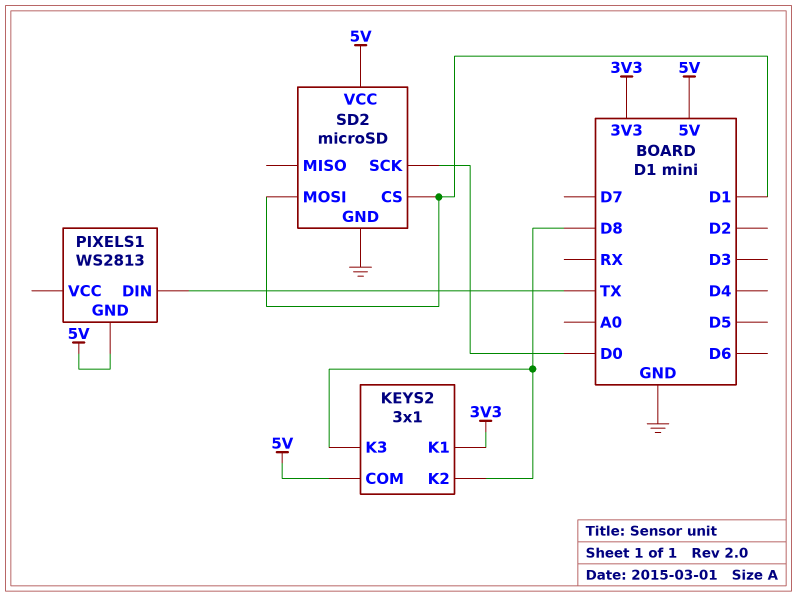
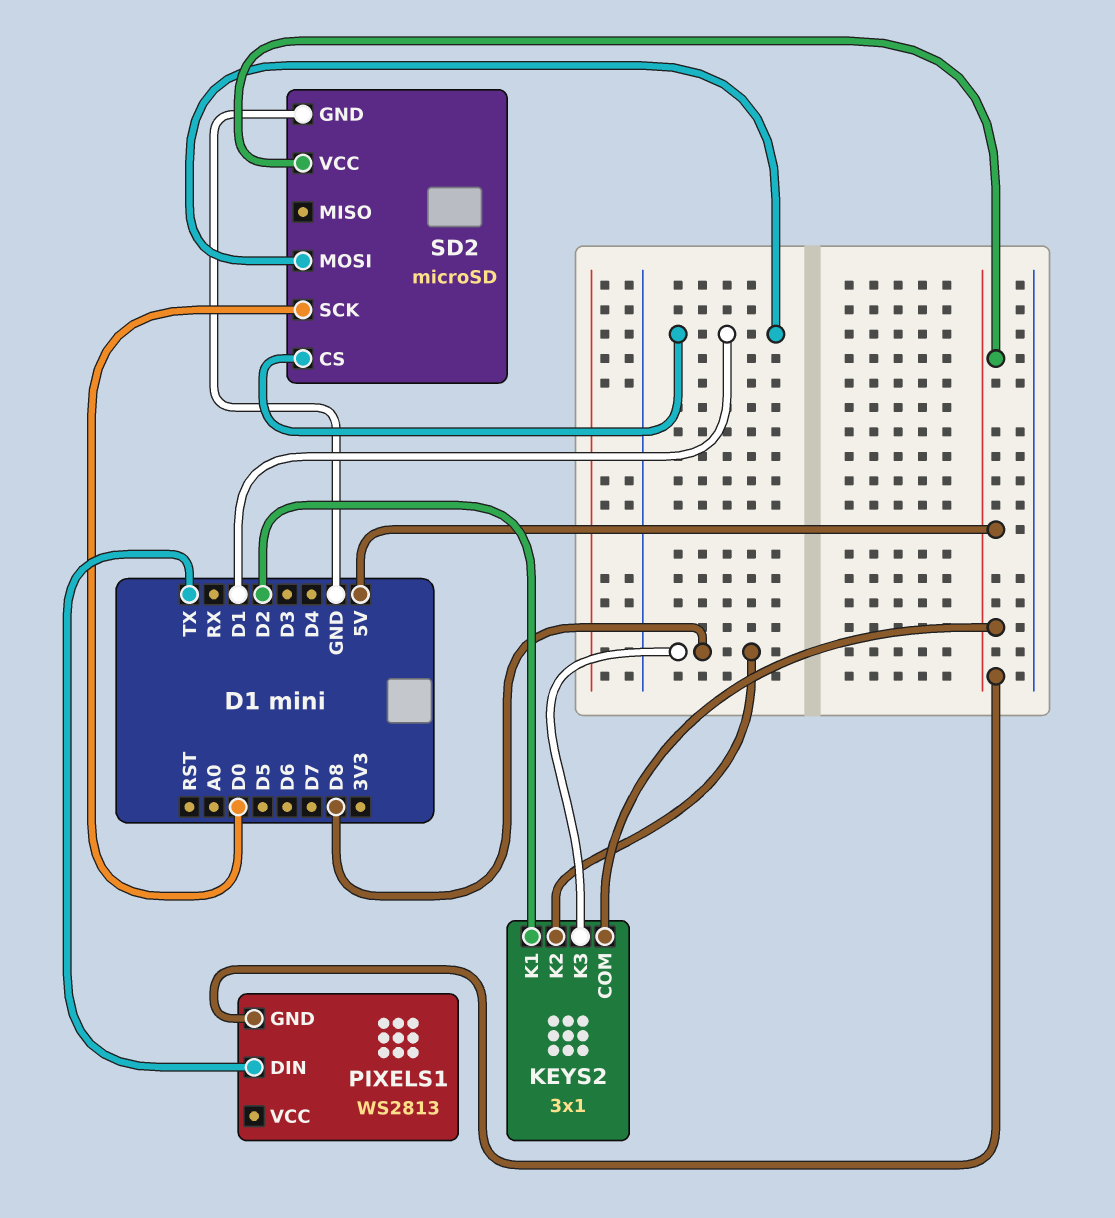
KEYS2 pin K1: 3V3 -> D2

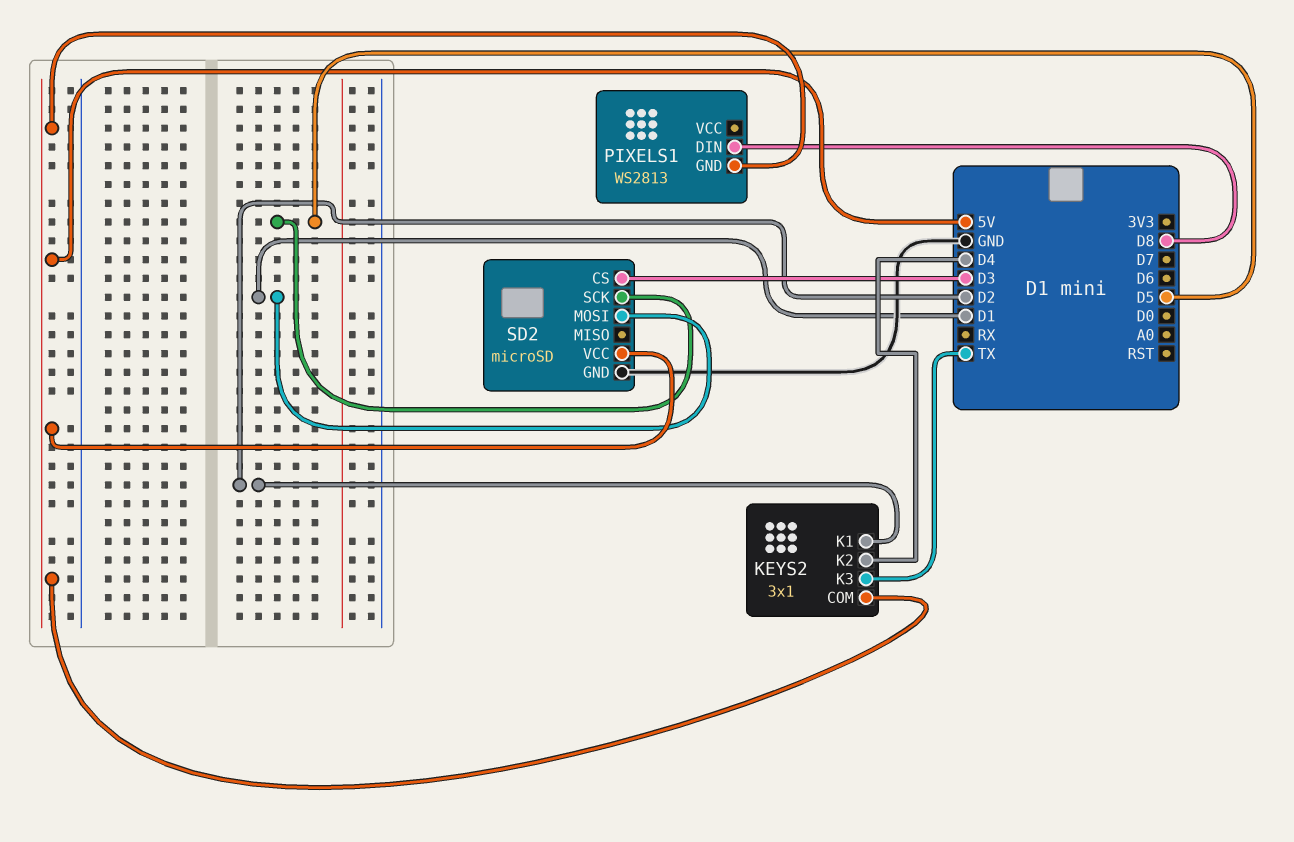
KEYS2 pin K2: D8 -> D4
KEYS2 pin K3: D8 -> TX
PIXELS1 pin DIN: TX -> D8
SD2 pin CS: D1 -> D3
SD2 pin SCK: D0 -> D5

